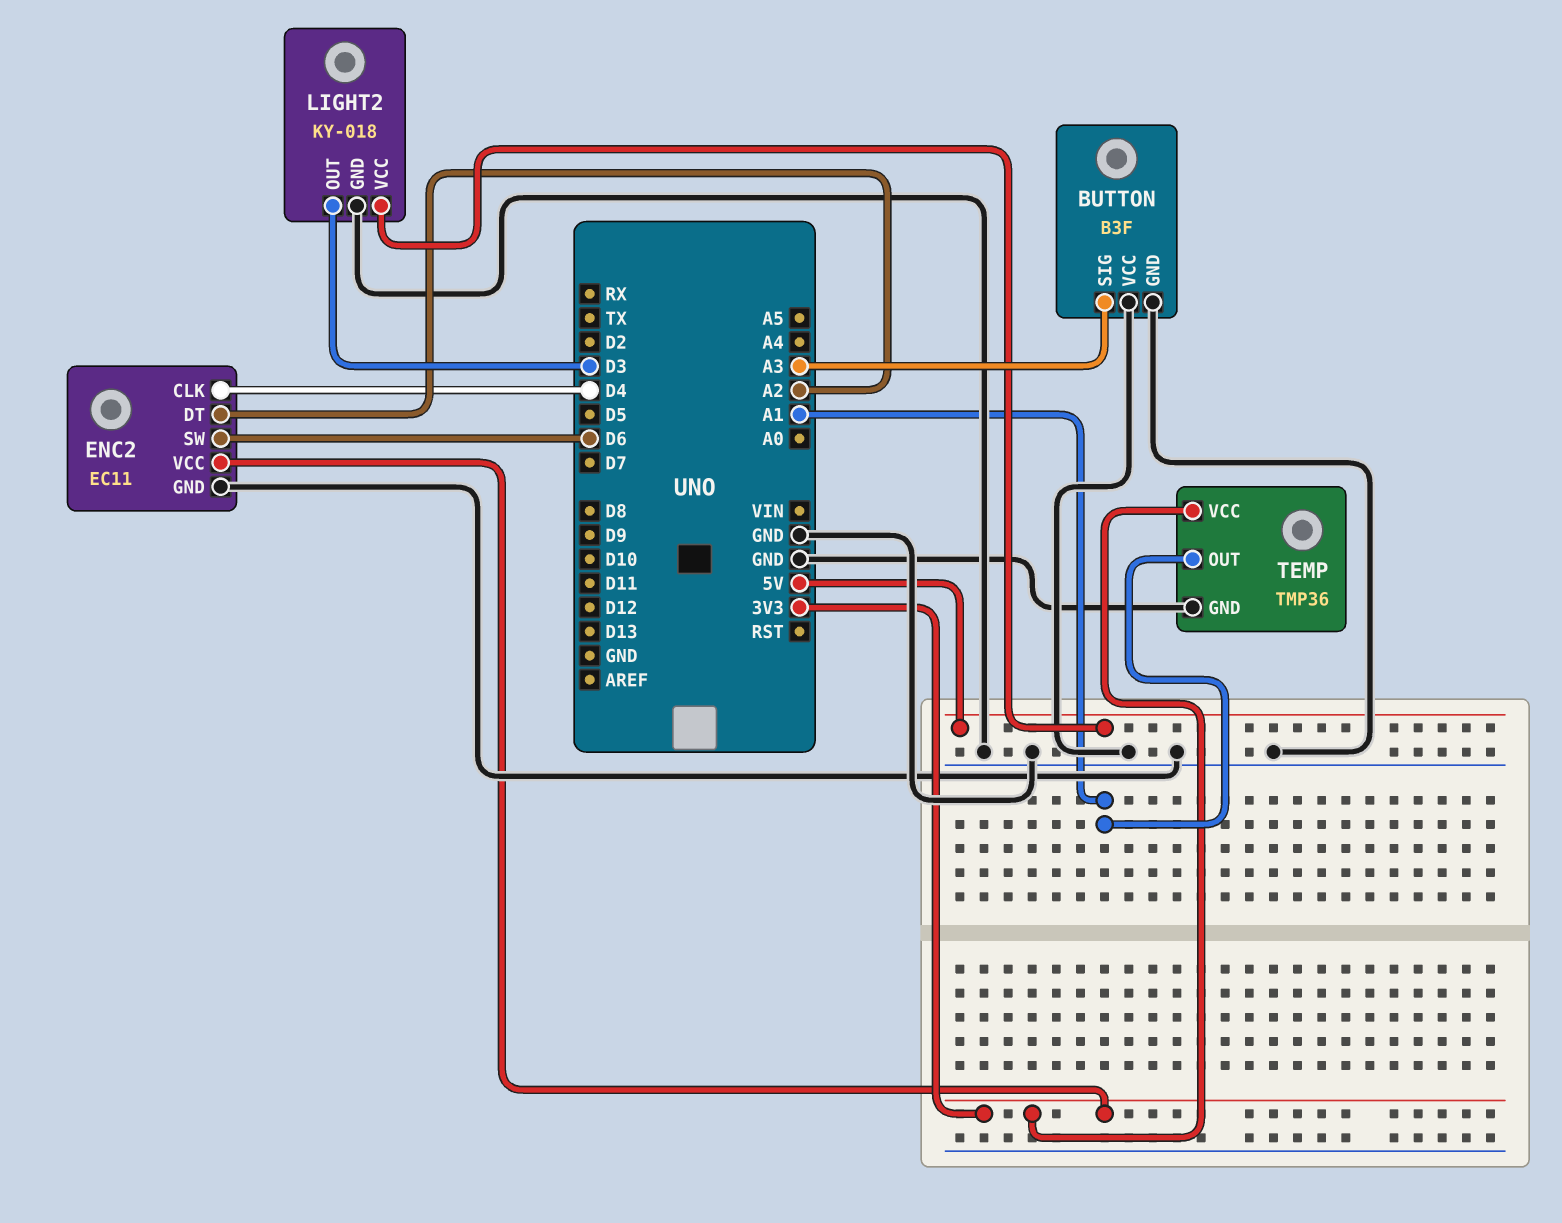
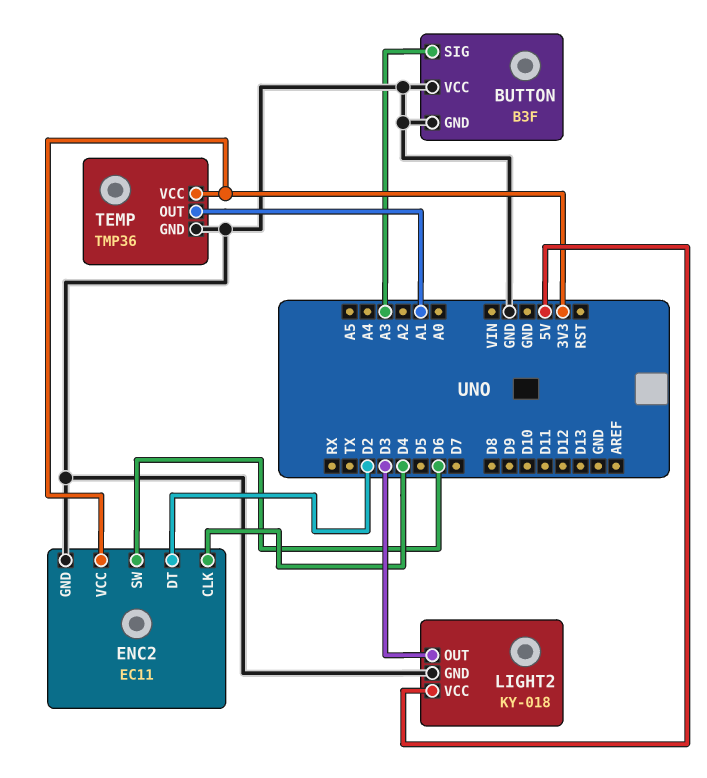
ENC2 pin DT: A2 -> D2

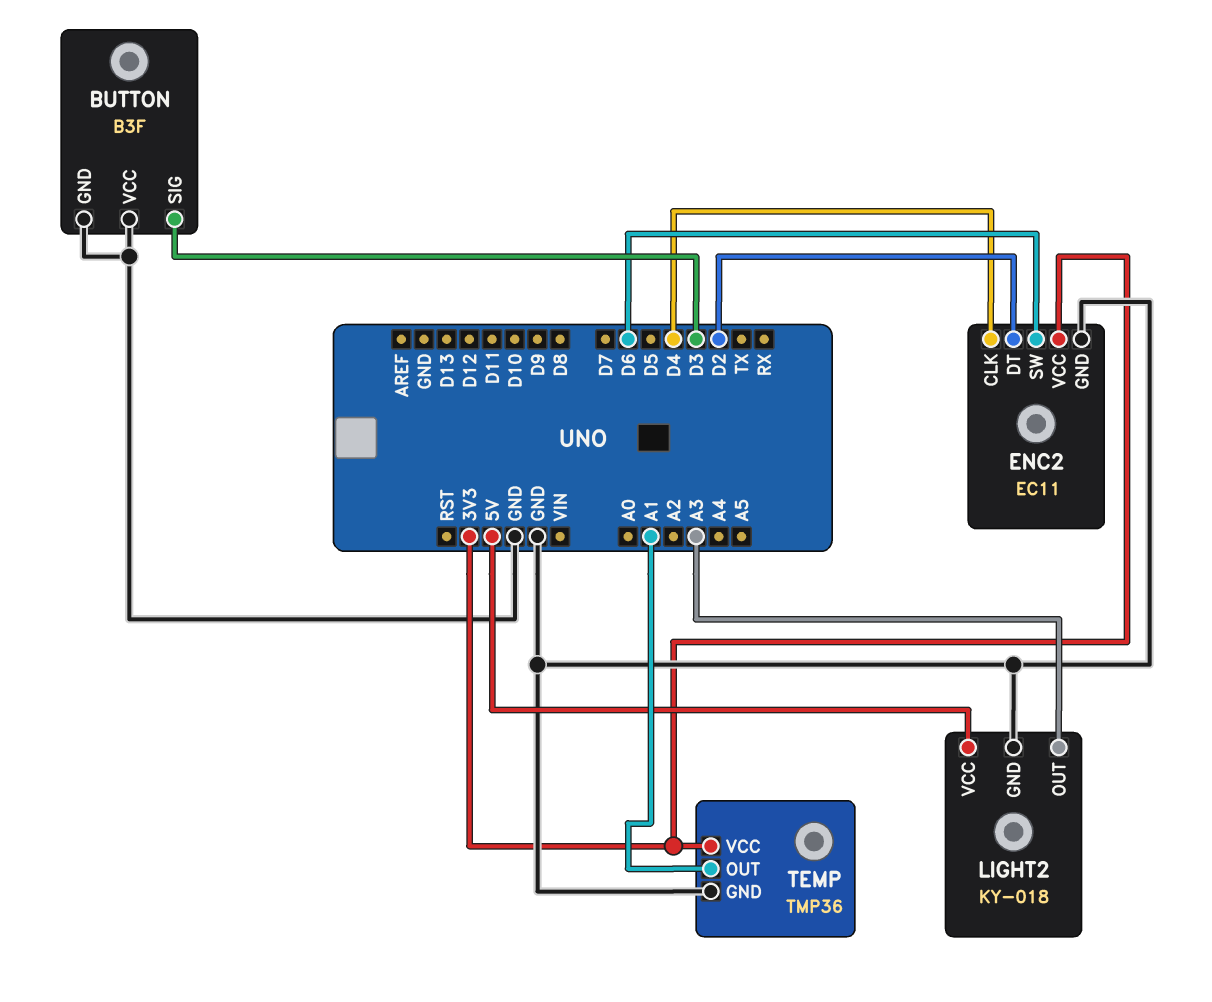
BUTTON pin SIG: A3 -> D3
LIGHT2 pin OUT: D3 -> A3

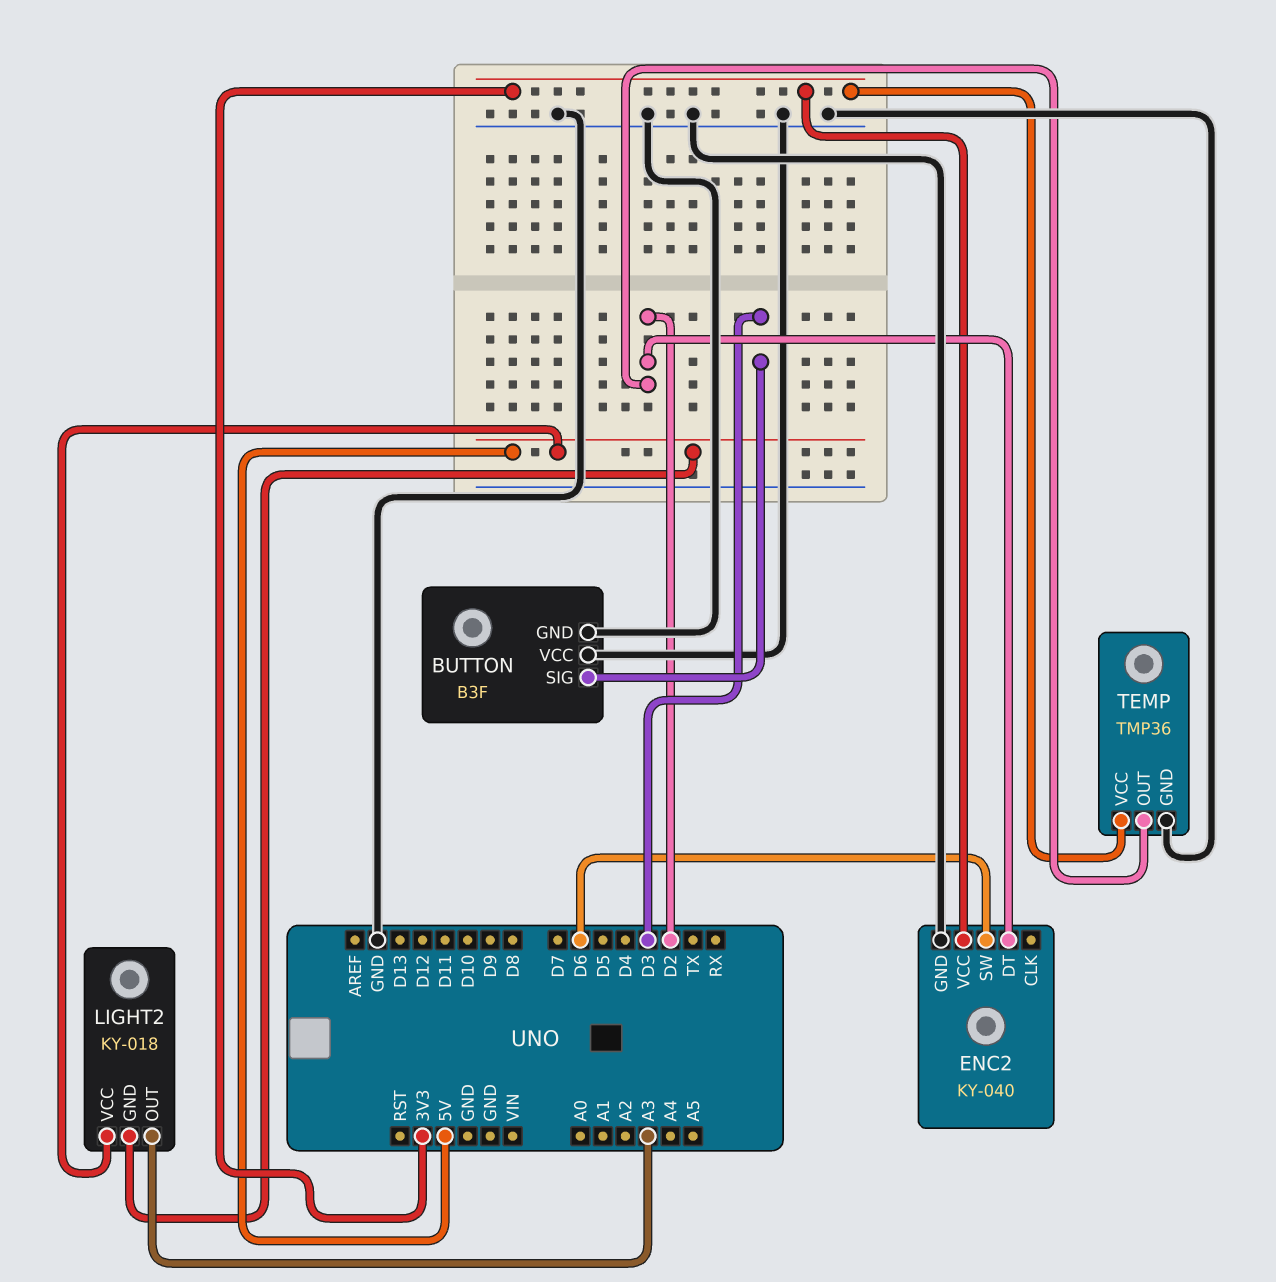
ENC2: EC11 -> KY-040
ENC2 pin CLK: D4 -> none
LIGHT2 pin GND: GND -> 5V
TEMP pin OUT: A1 -> D2

